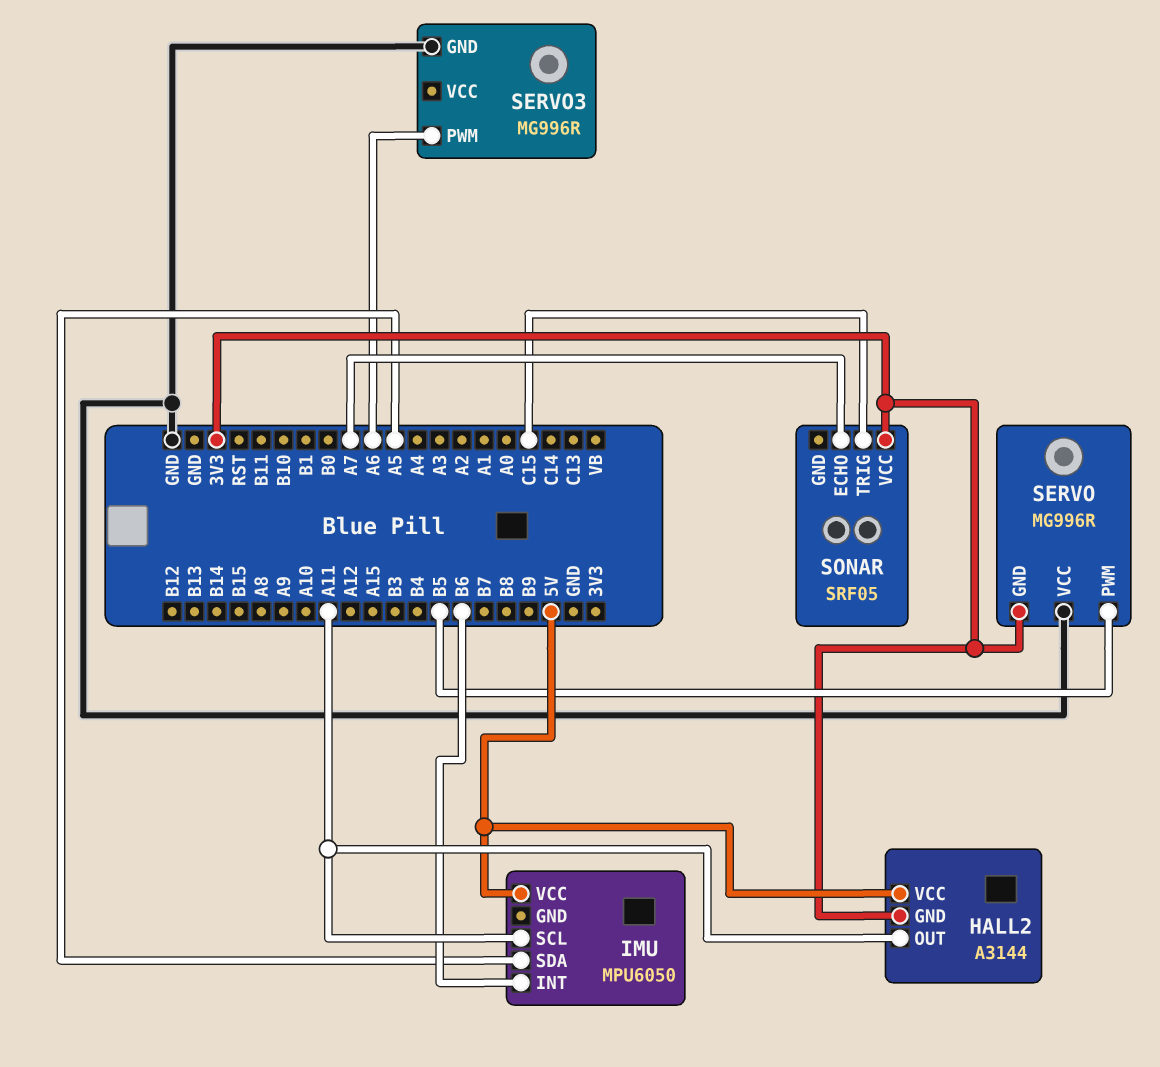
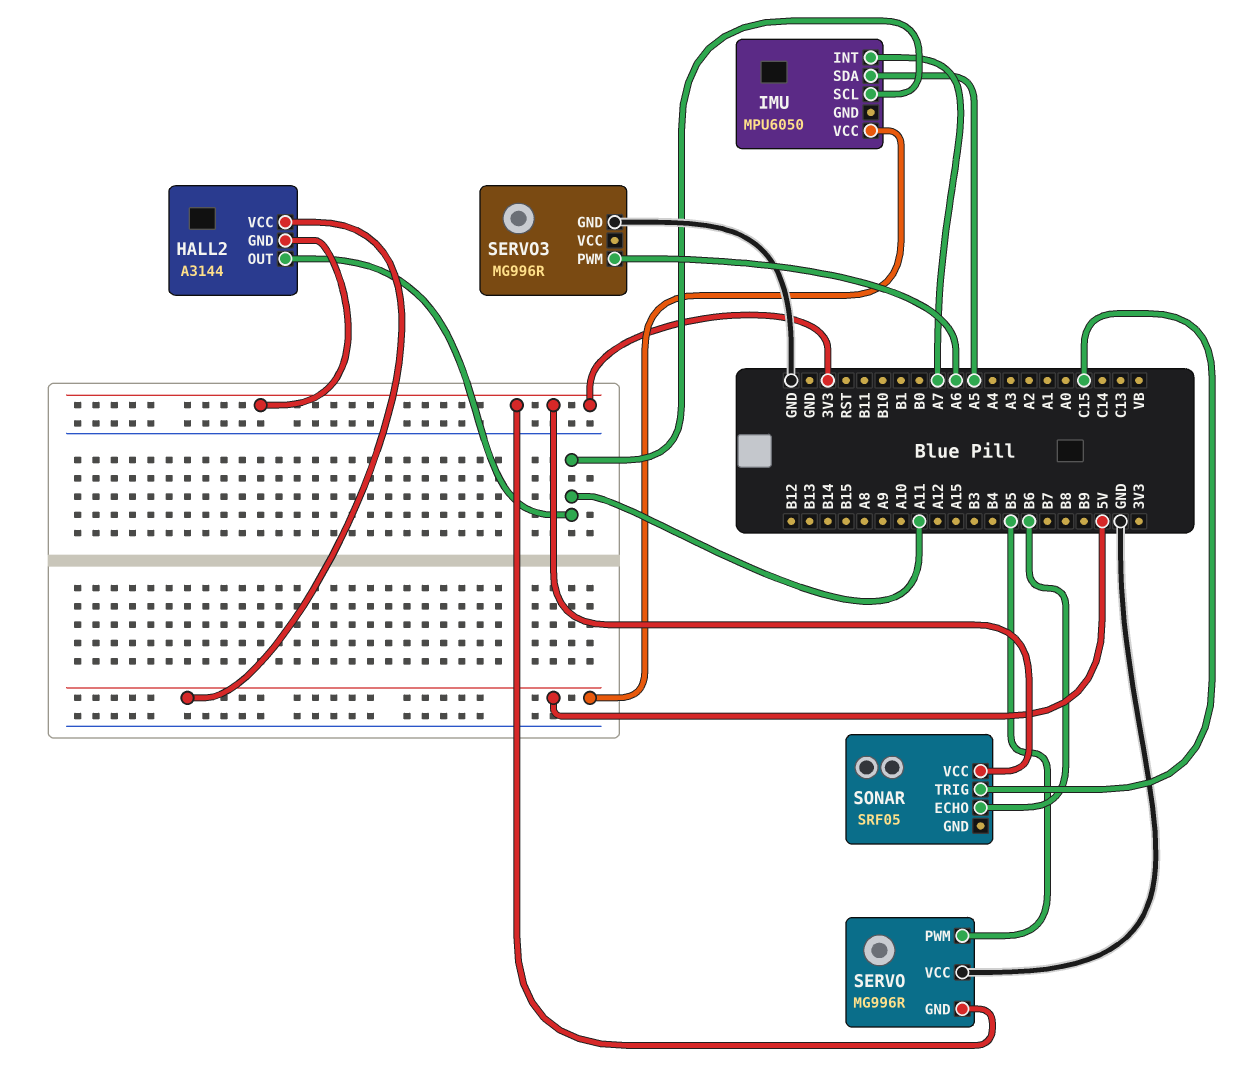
IMU pin INT: B6 -> A7
SONAR pin ECHO: A7 -> B6

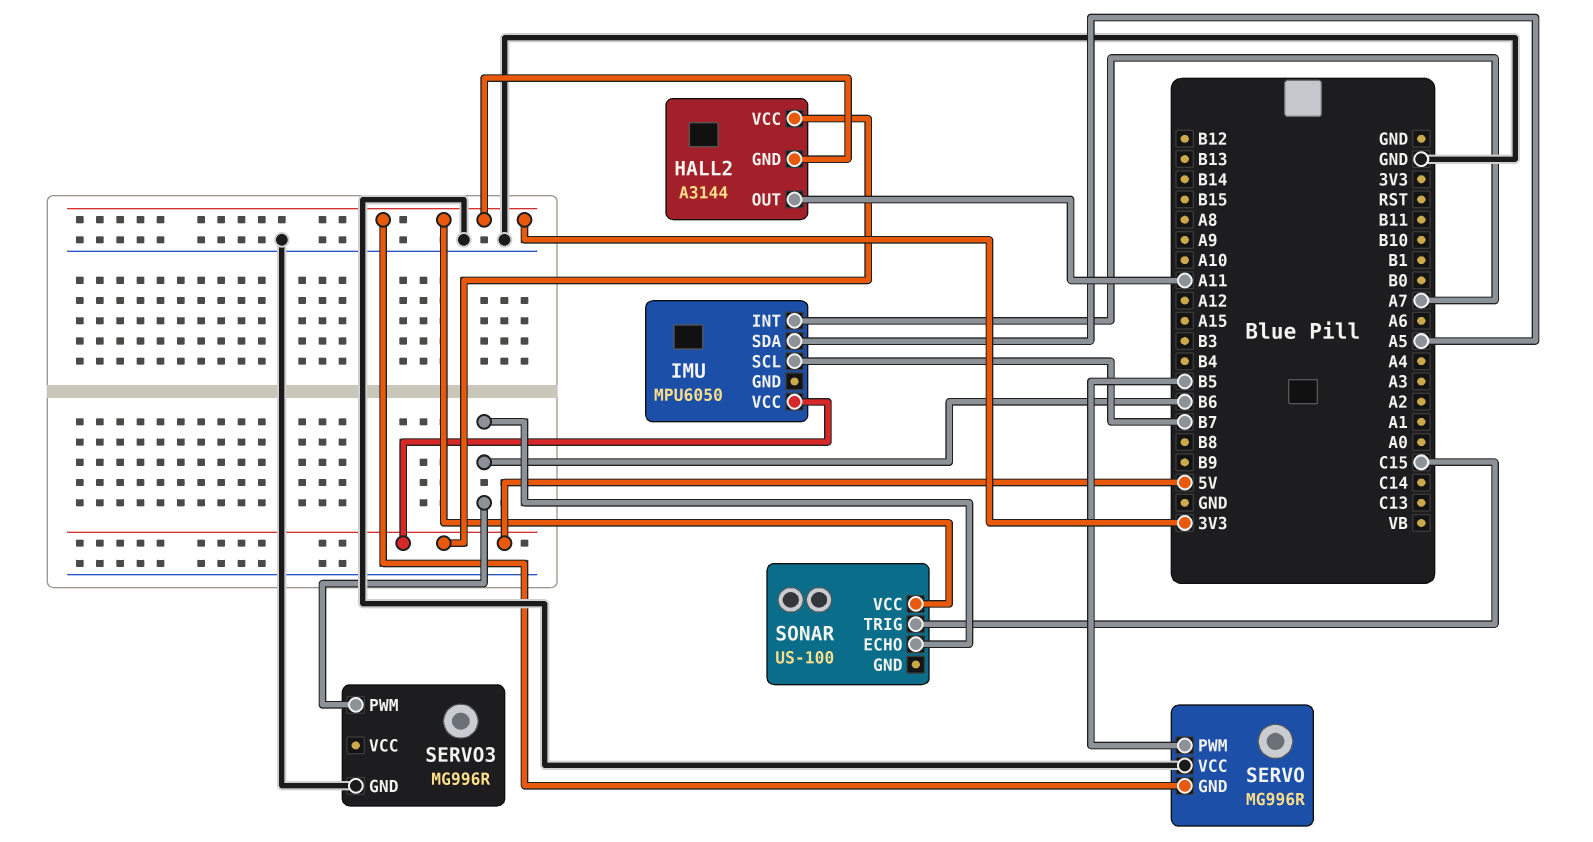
IMU pin SCL: A11 -> B7
SERVO3 pin PWM: A6 -> B6
SONAR: SRF05 -> US-100

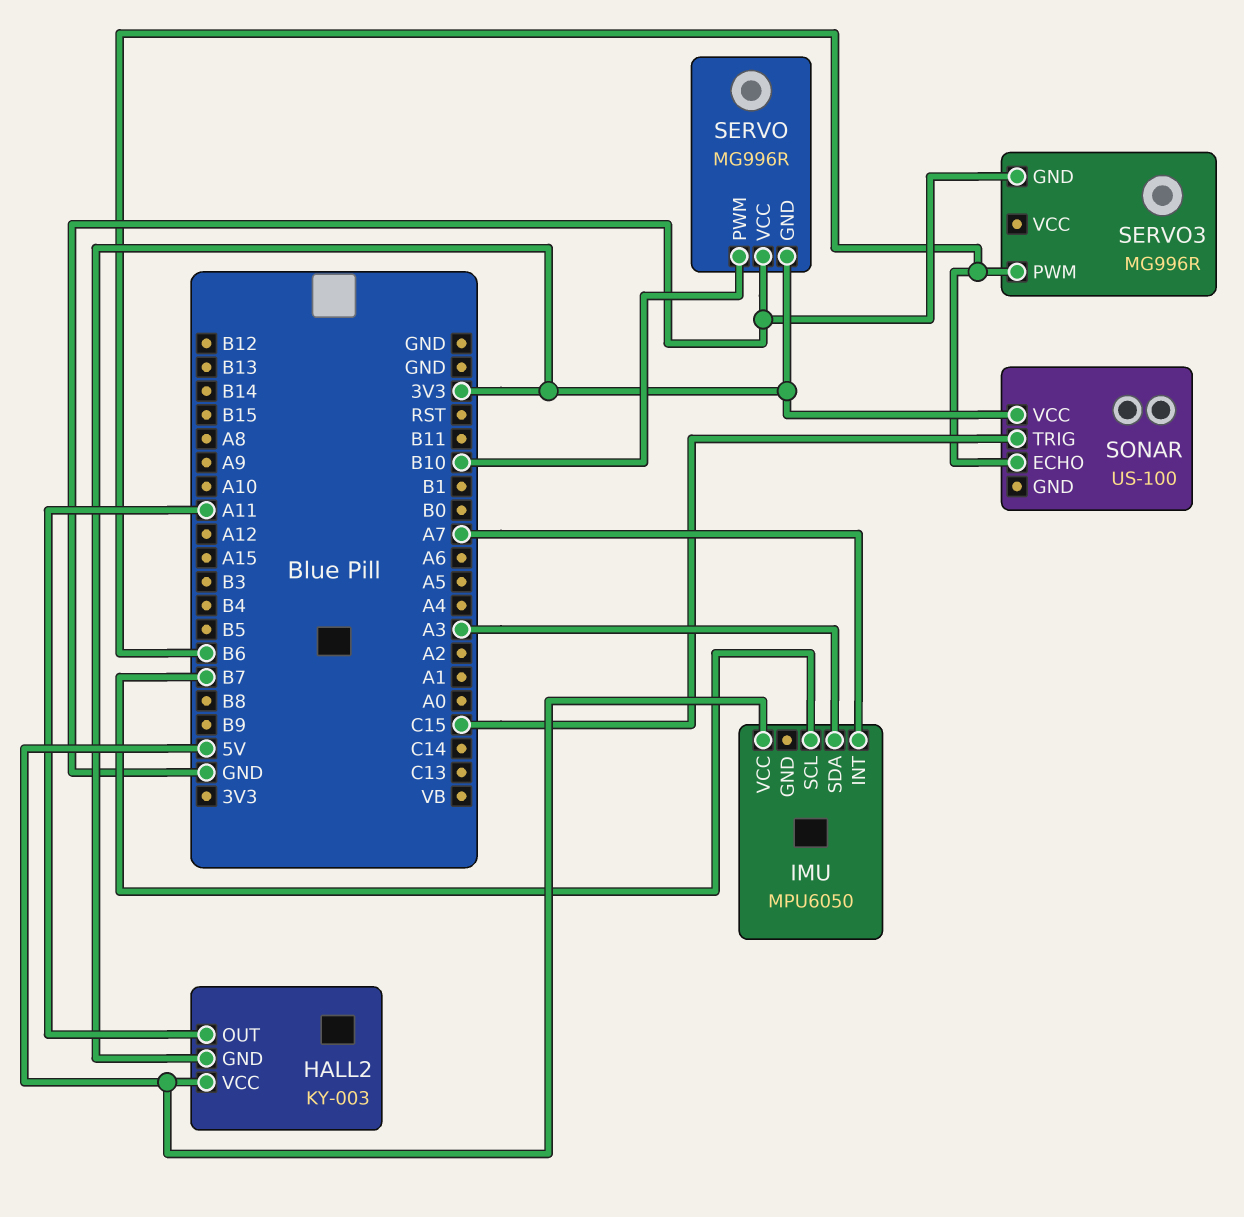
HALL2: A3144 -> KY-003
IMU pin SDA: A5 -> A3
SERVO pin PWM: B5 -> B10

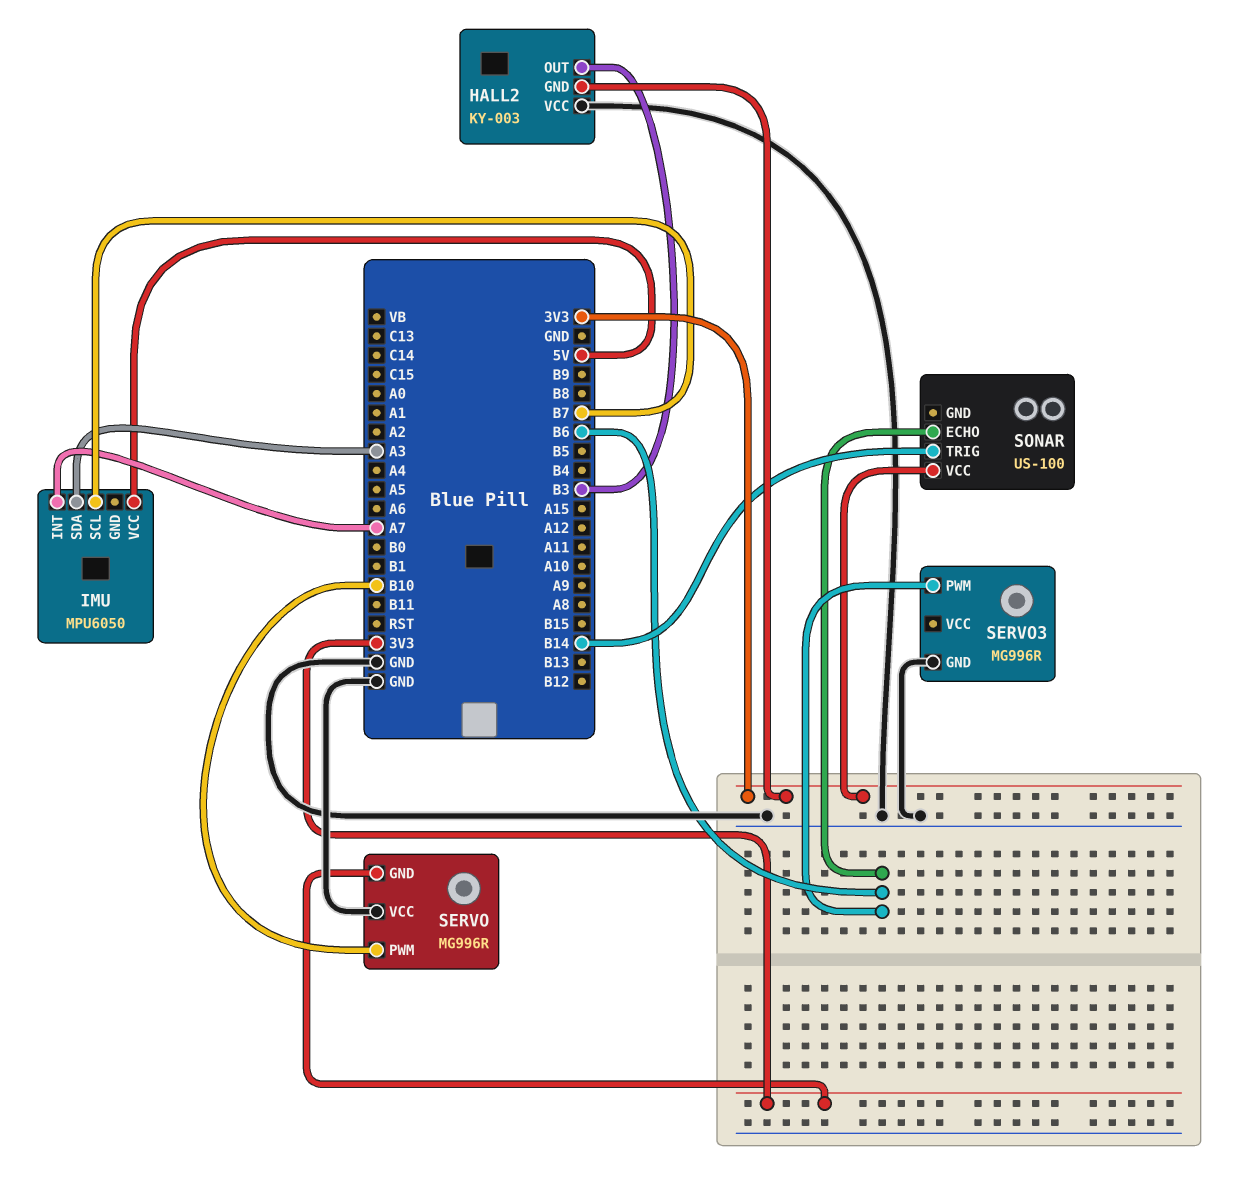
HALL2 pin OUT: A11 -> B3
HALL2 pin VCC: 5V -> GND
SONAR pin TRIG: C15 -> B14

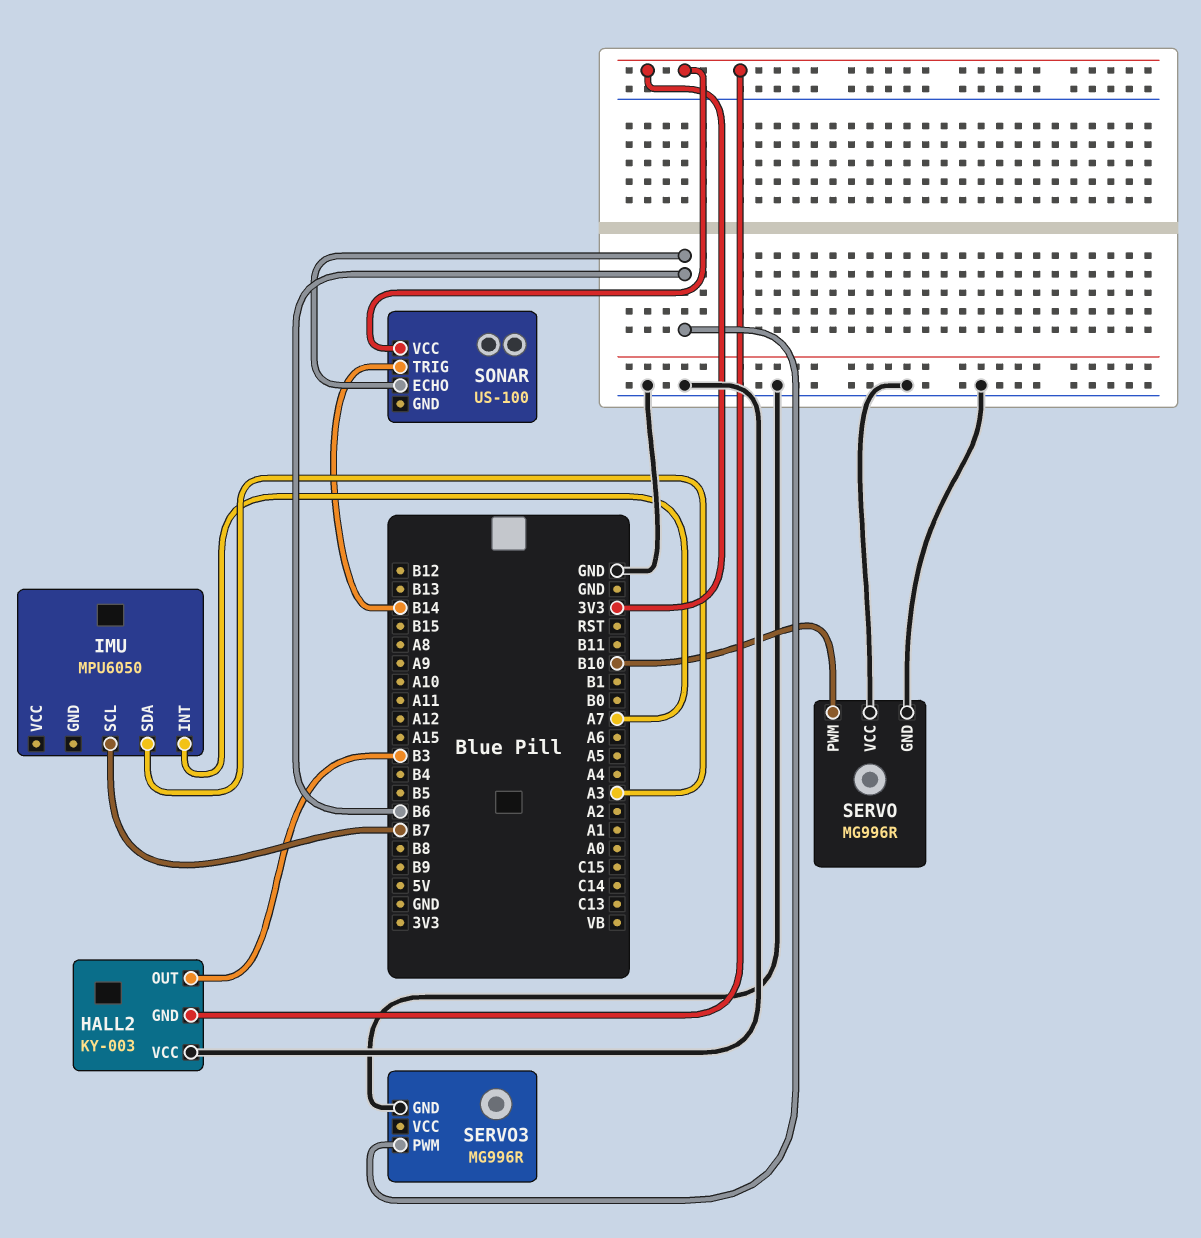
IMU pin VCC: 5V -> none
SERVO pin GND: 3V3 -> GND

